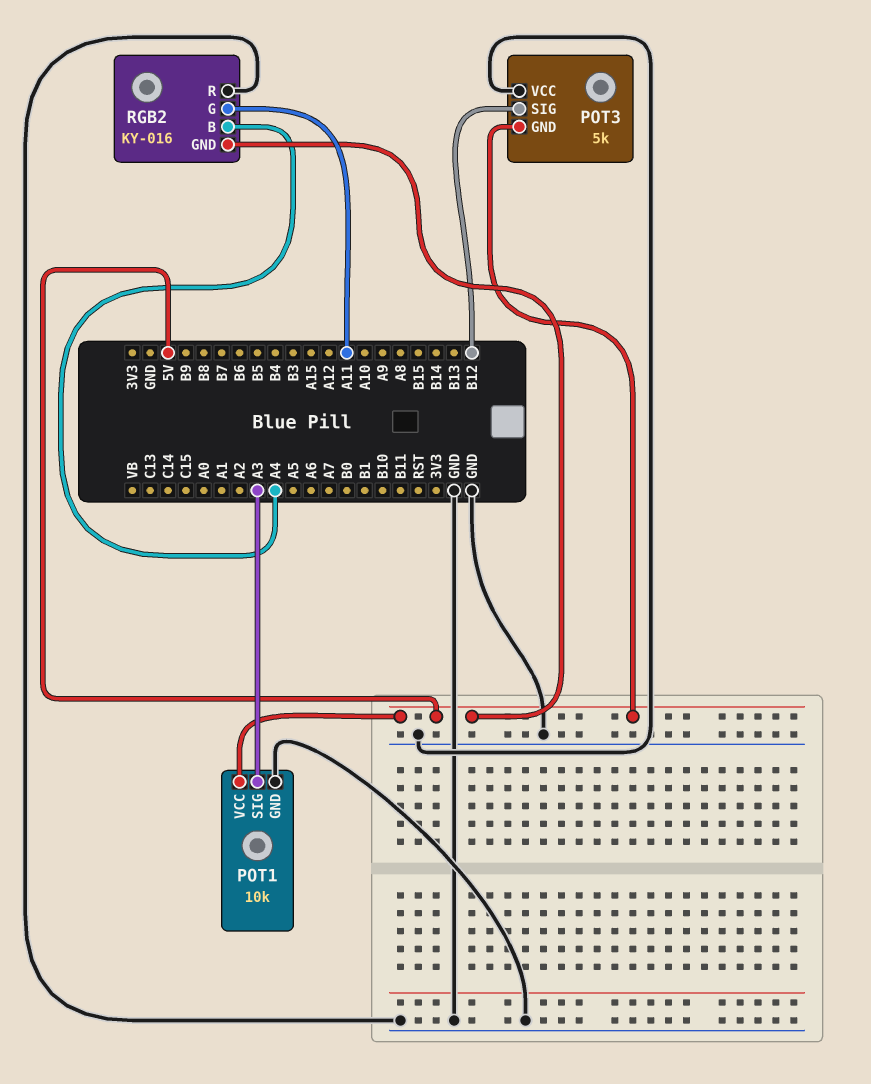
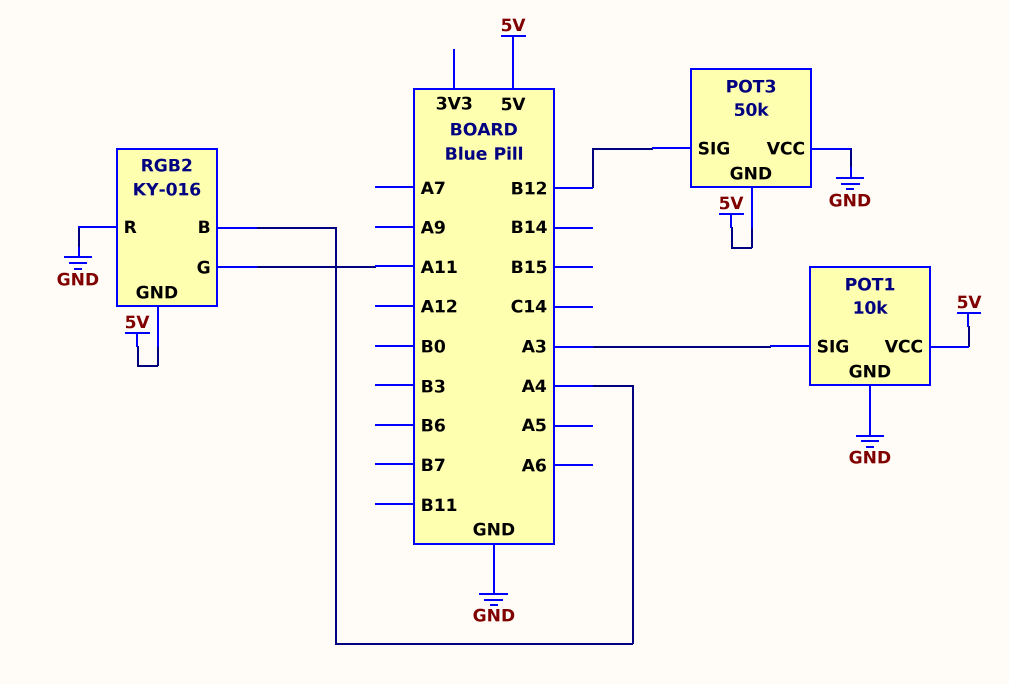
POT3: 5k -> 50k

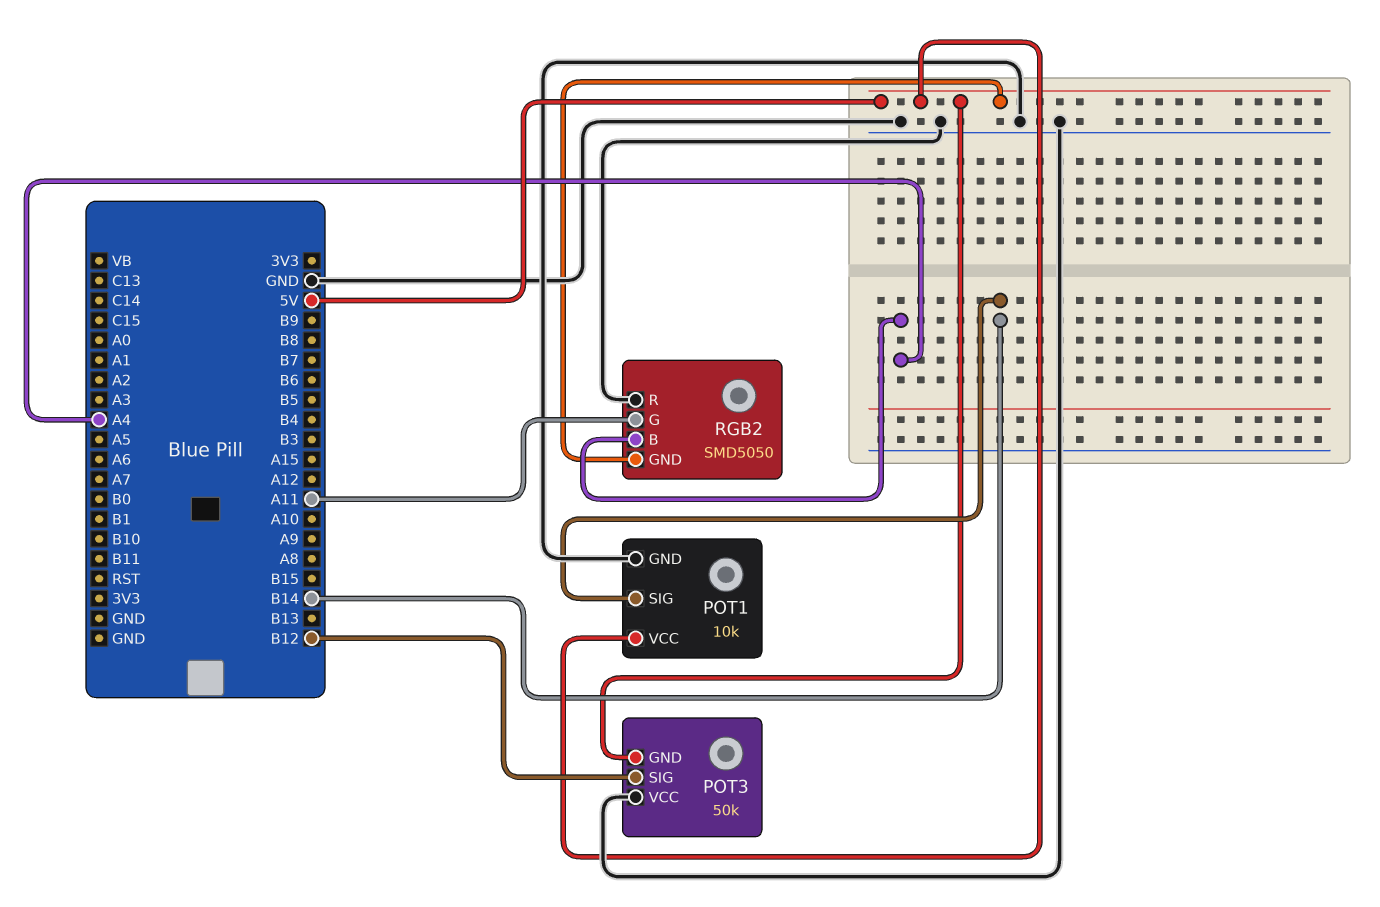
POT1 pin SIG: A3 -> B14
RGB2: KY-016 -> SMD5050

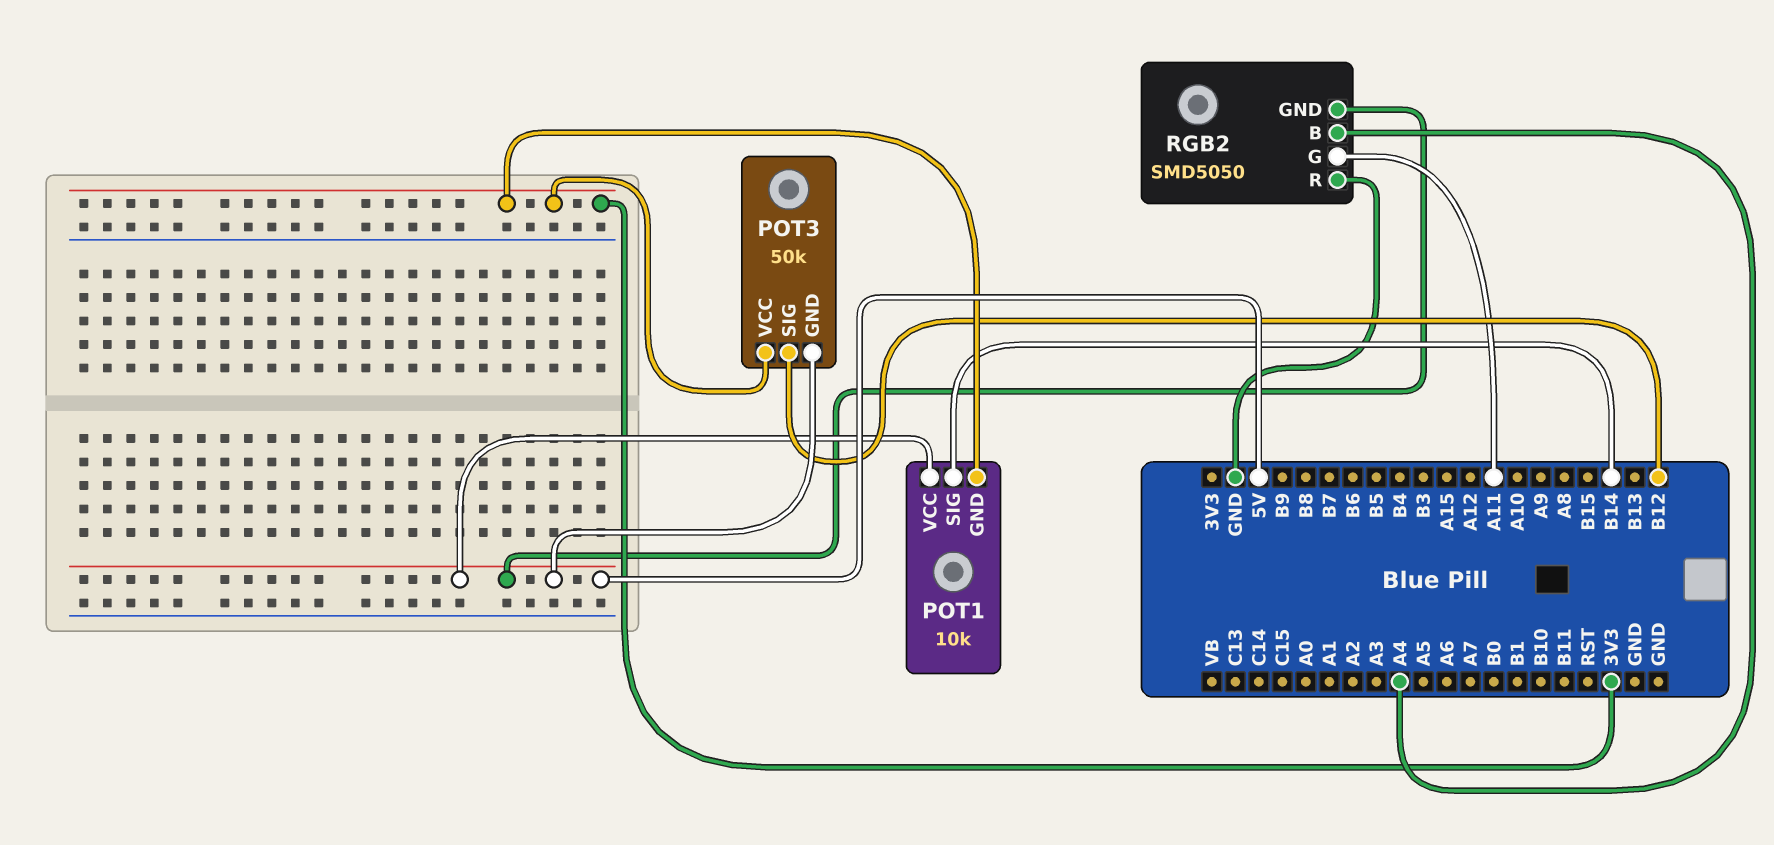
POT1 pin GND: GND -> 3V3
POT3 pin VCC: GND -> 3V3

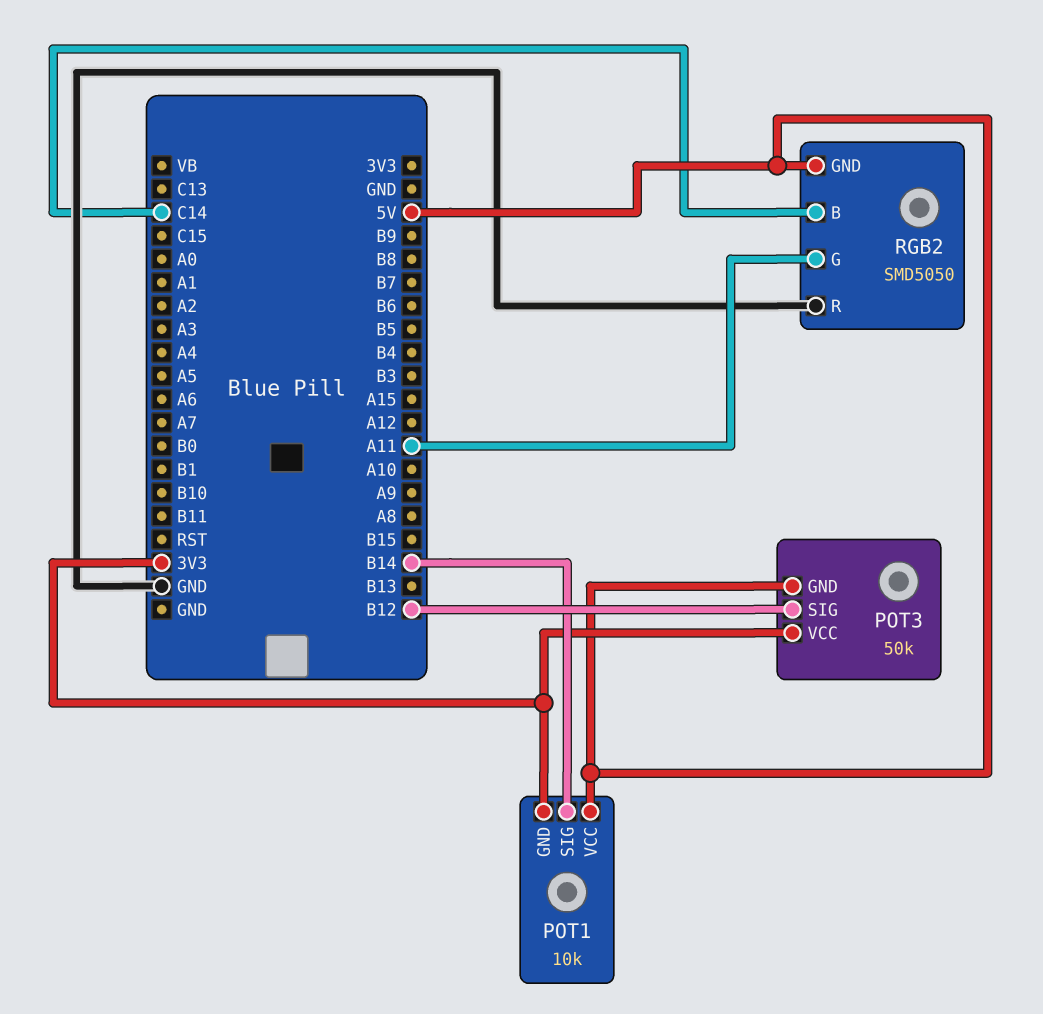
RGB2 pin B: A4 -> C14

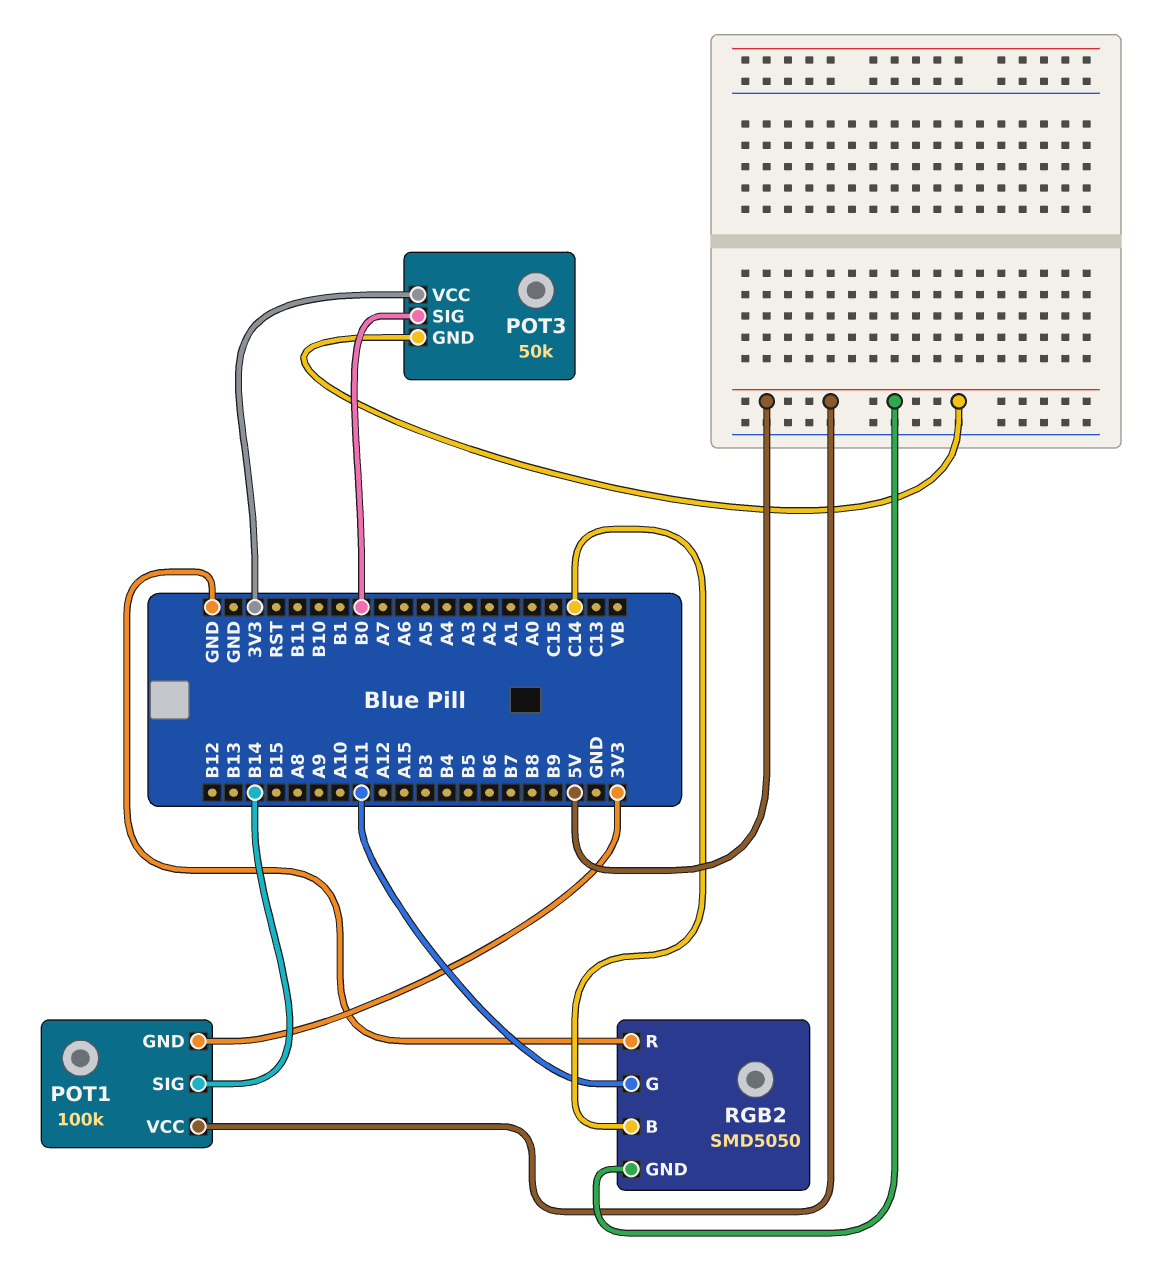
POT1: 10k -> 100k
POT3 pin SIG: B12 -> B0

